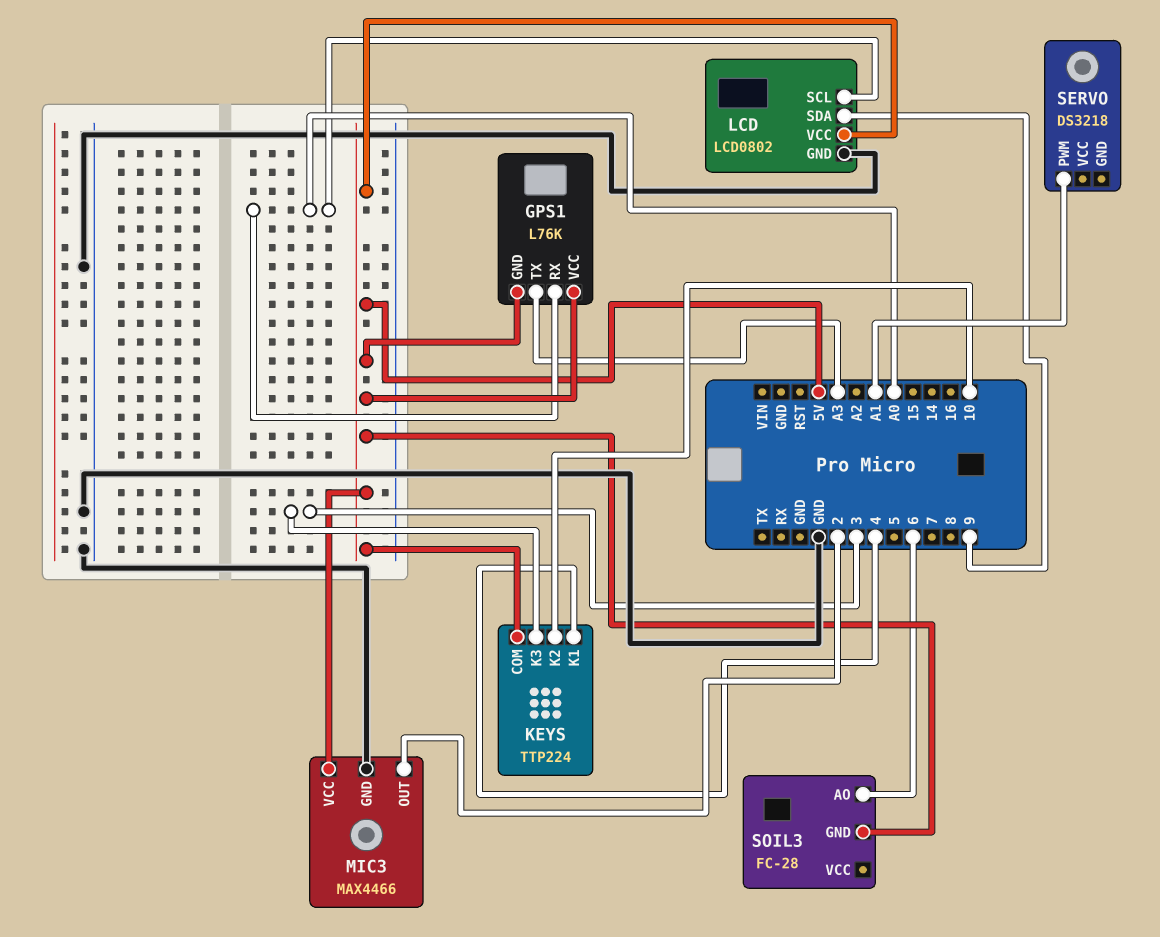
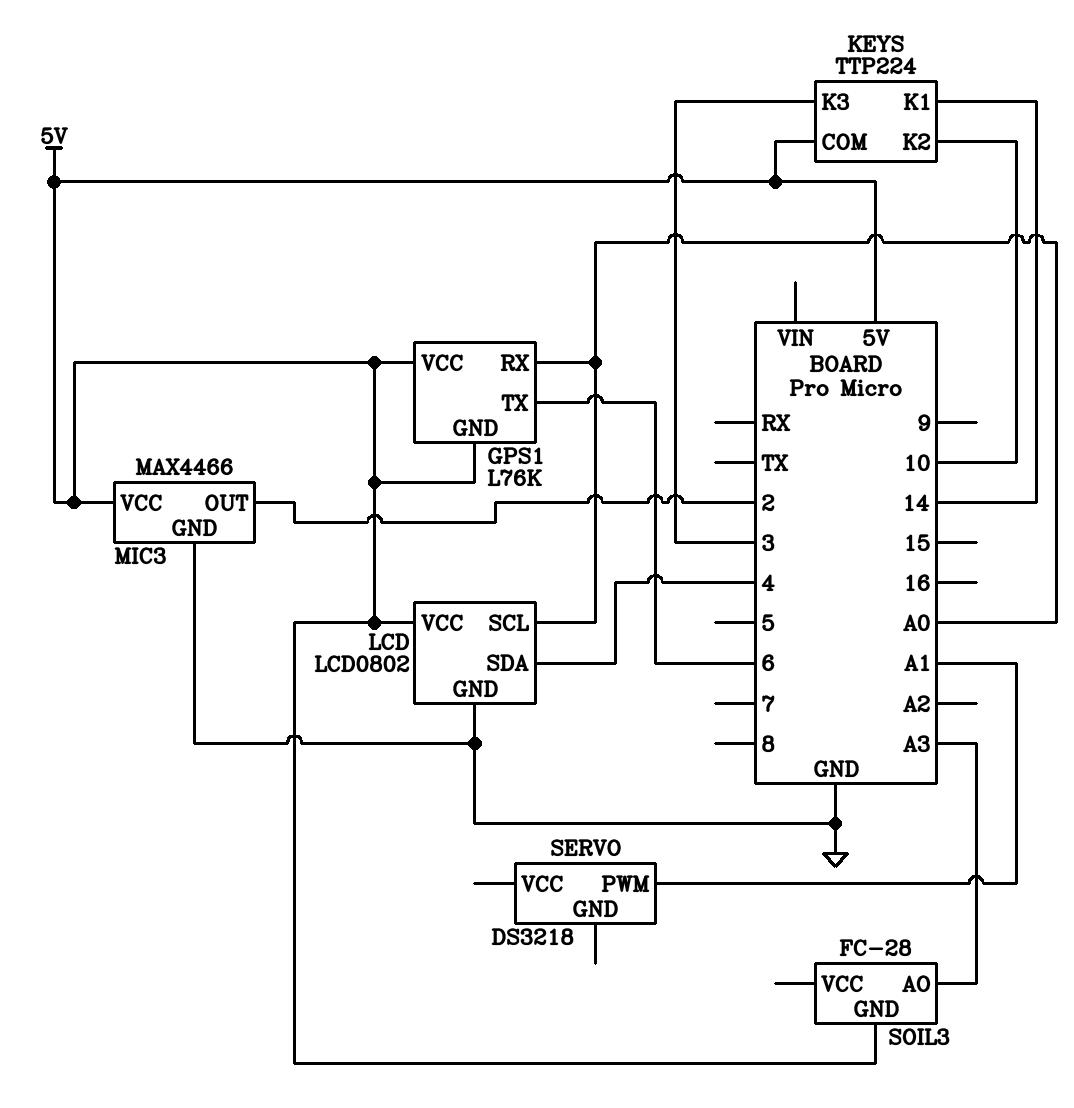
GPS1 pin TX: A3 -> 6
KEYS pin K1: 4 -> 14
LCD pin SDA: 9 -> 4
SOIL3 pin AO: 6 -> A3

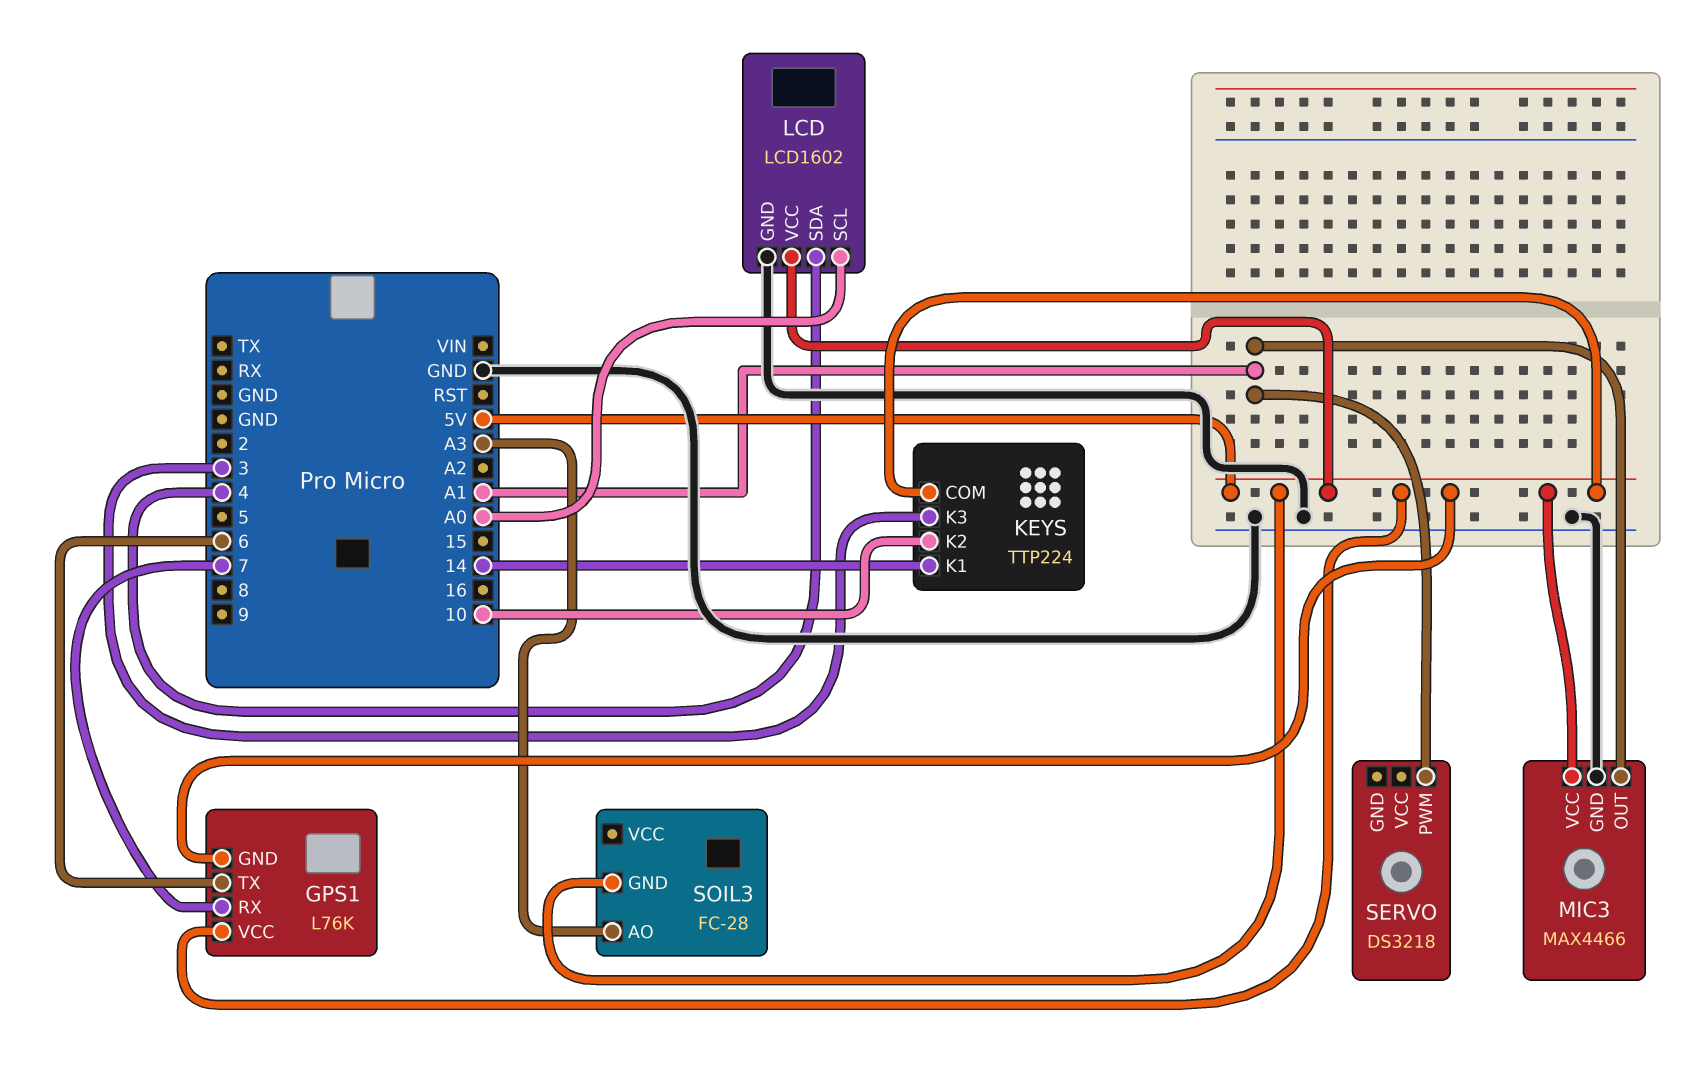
GPS1 pin RX: A0 -> 7
LCD: LCD0802 -> LCD1602
MIC3 pin OUT: 2 -> A1

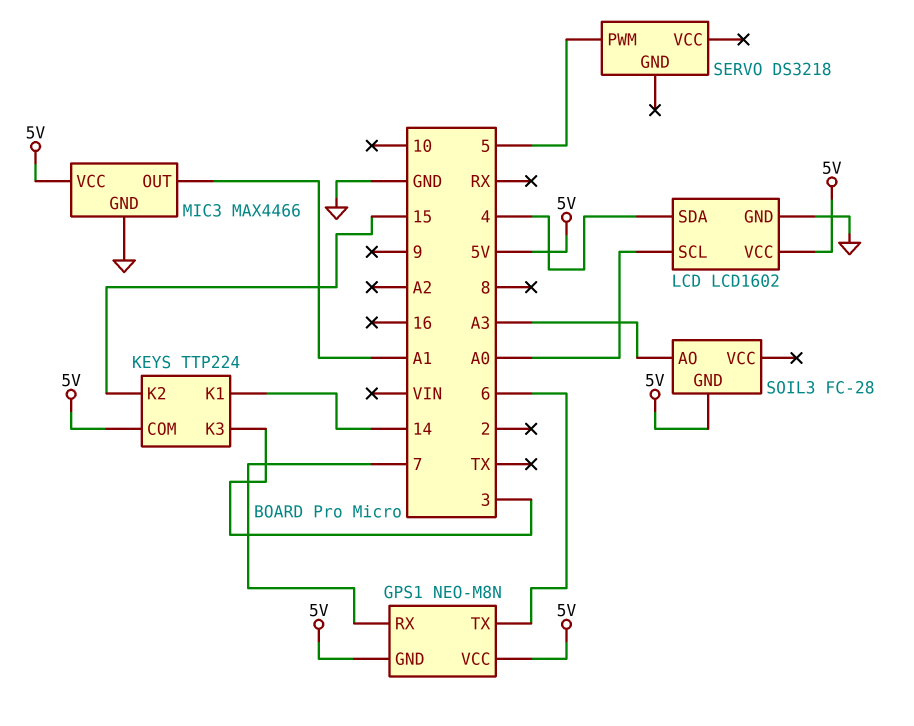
GPS1: L76K -> NEO-M8N
KEYS pin K2: 10 -> 15
SERVO pin PWM: A1 -> 5

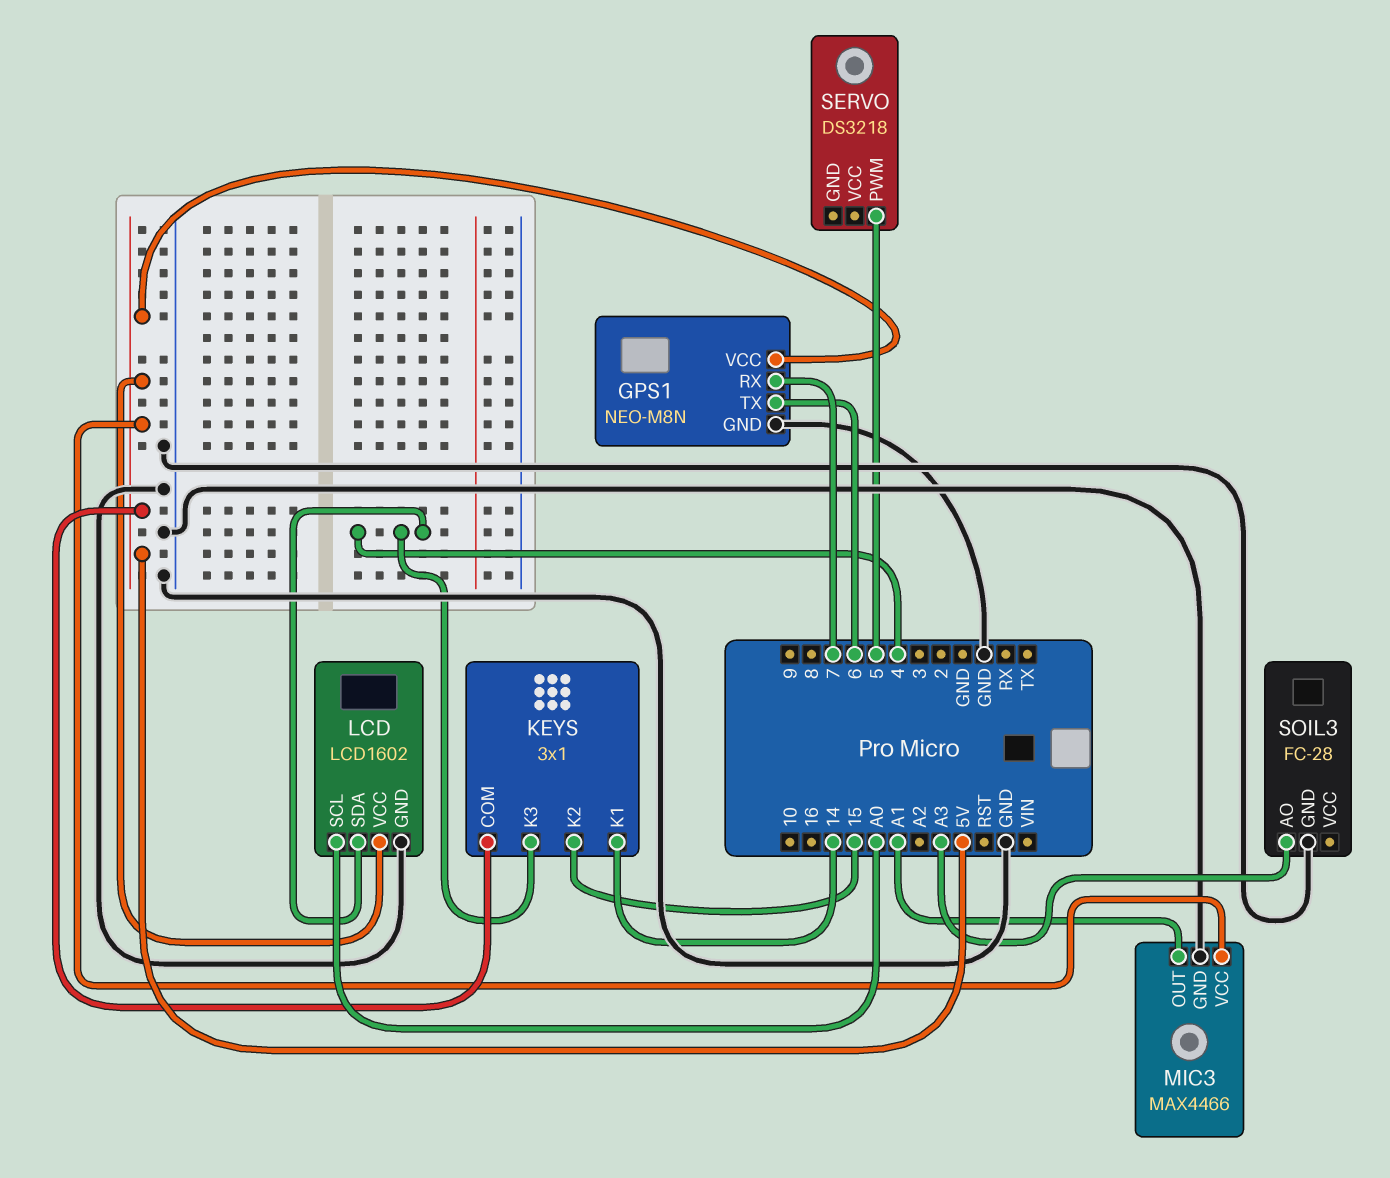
GPS1 pin GND: 5V -> GND
KEYS: TTP224 -> 3x1
KEYS pin K3: 3 -> 4
SOIL3 pin GND: 5V -> GND

